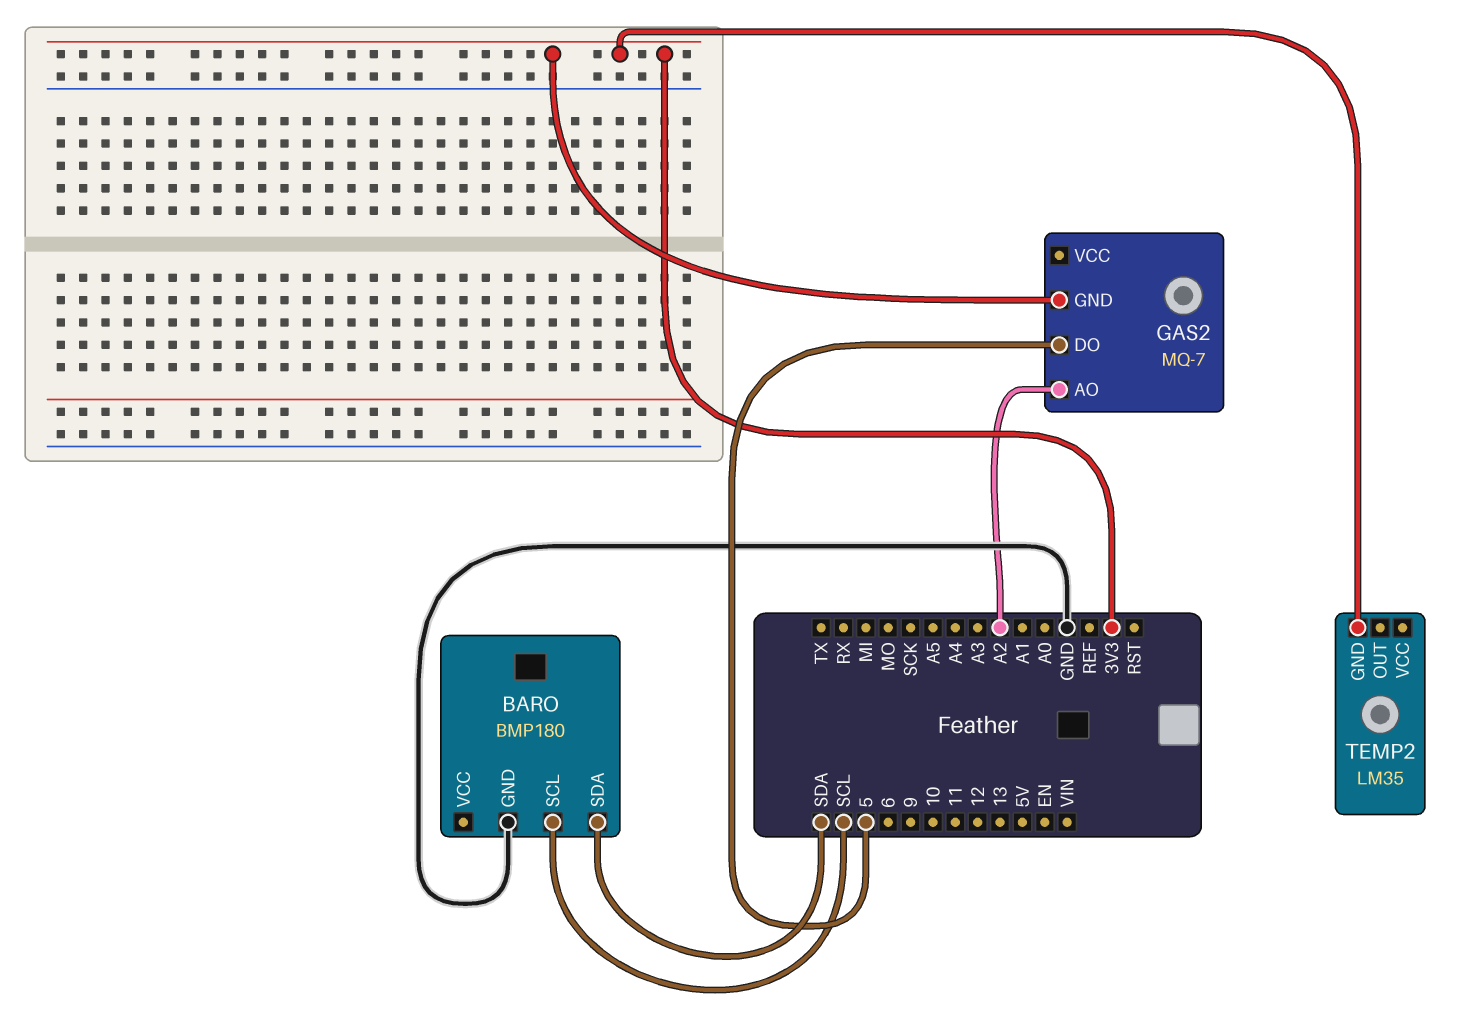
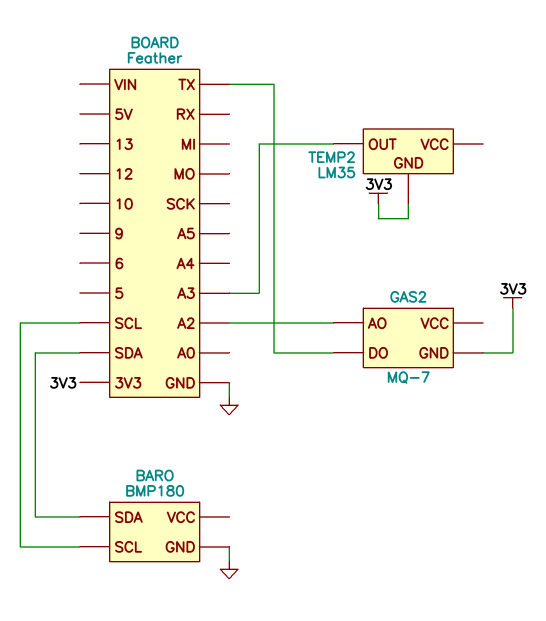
GAS2 pin DO: 5 -> TX
TEMP2 pin OUT: none -> A3

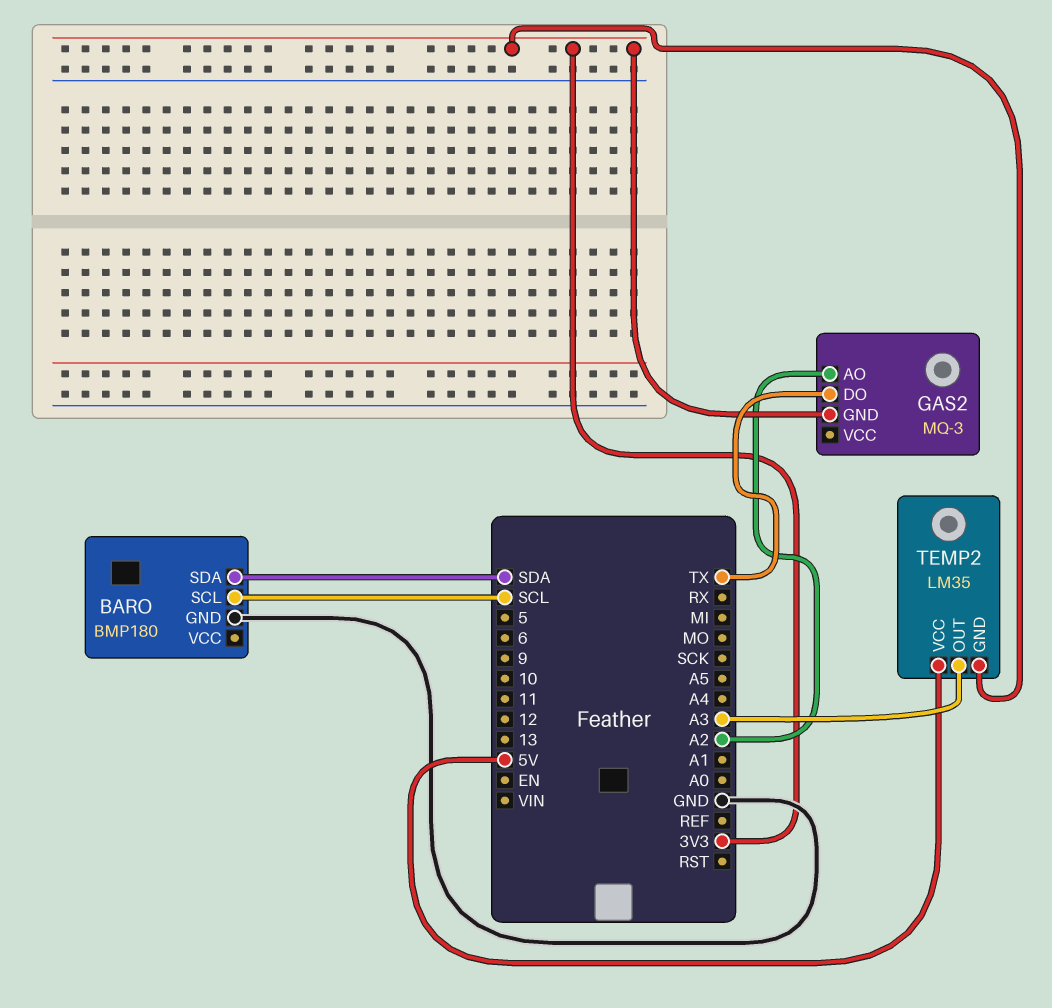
GAS2: MQ-7 -> MQ-3
TEMP2 pin VCC: none -> 5V

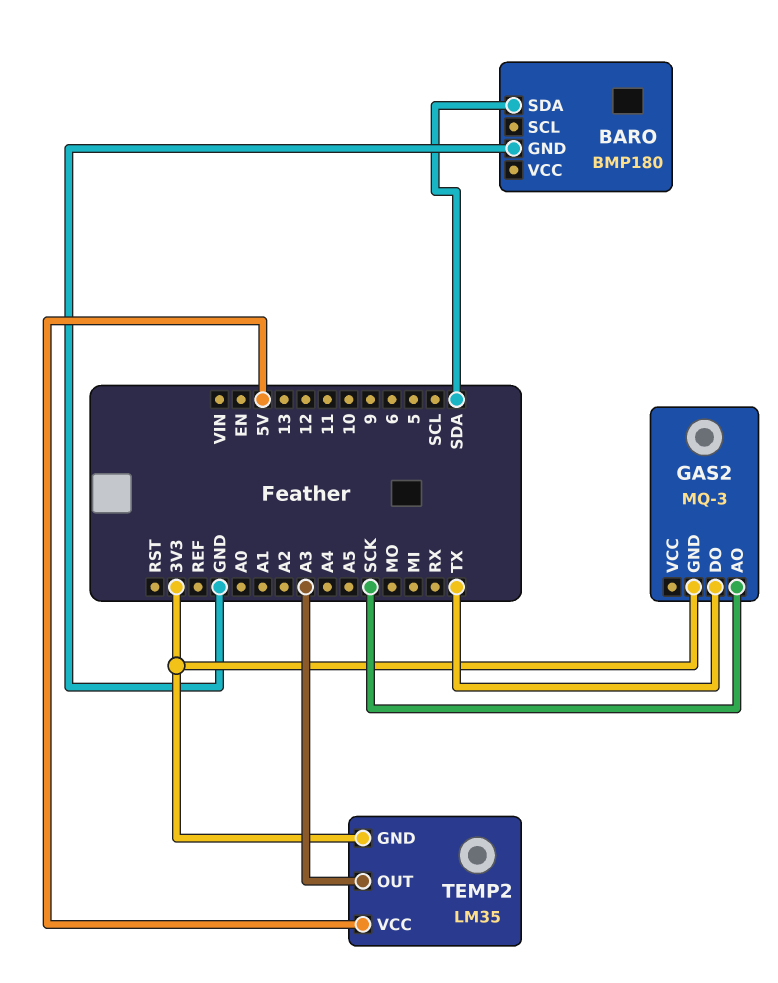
BARO pin SCL: SCL -> none
GAS2 pin AO: A2 -> SCK

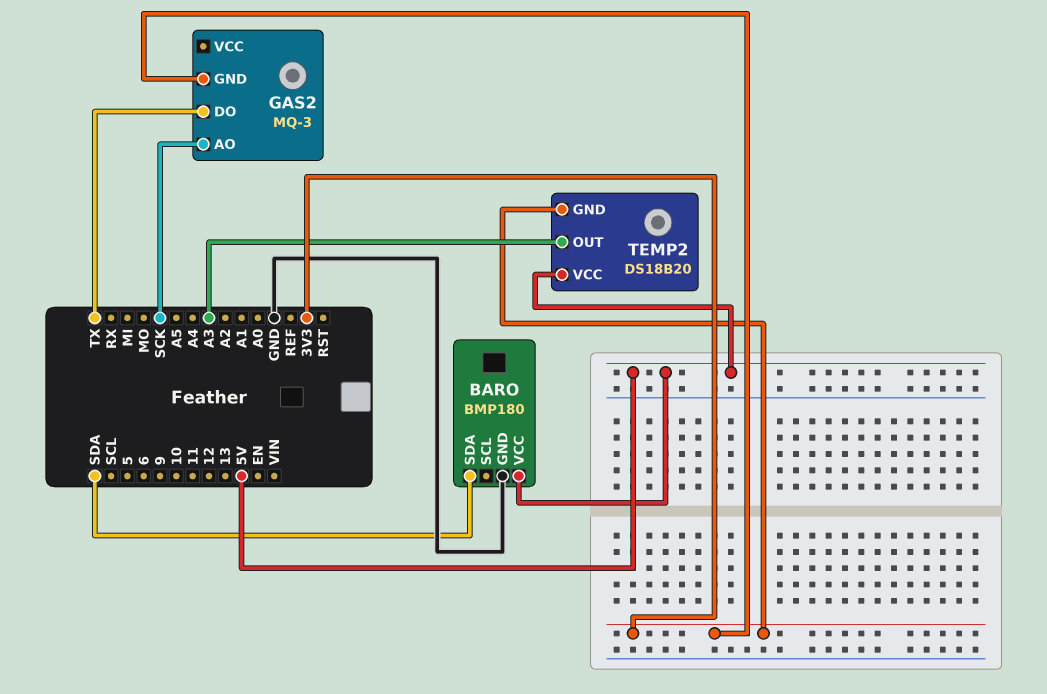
BARO pin VCC: none -> 5V
TEMP2: LM35 -> DS18B20

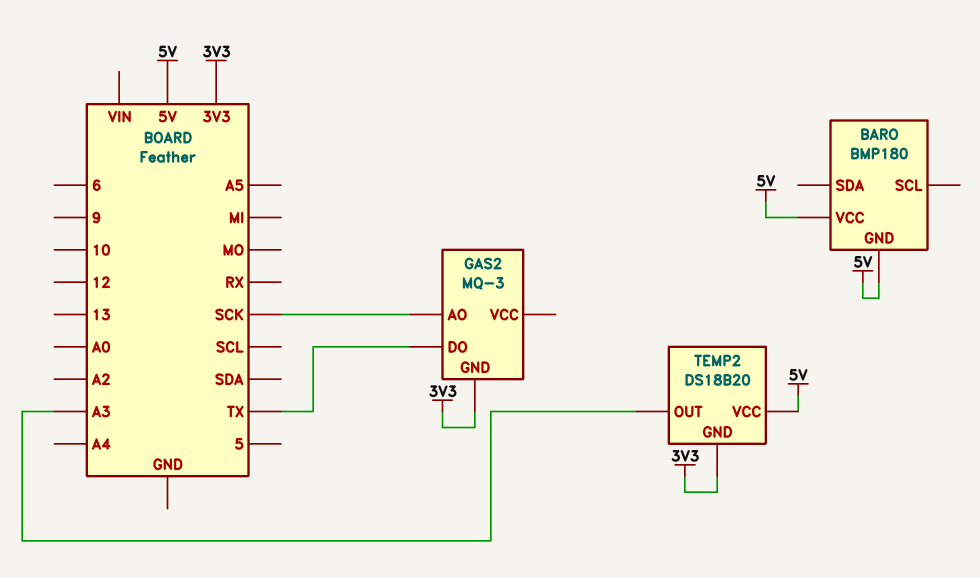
BARO pin GND: GND -> 5V
BARO pin SDA: SDA -> none

